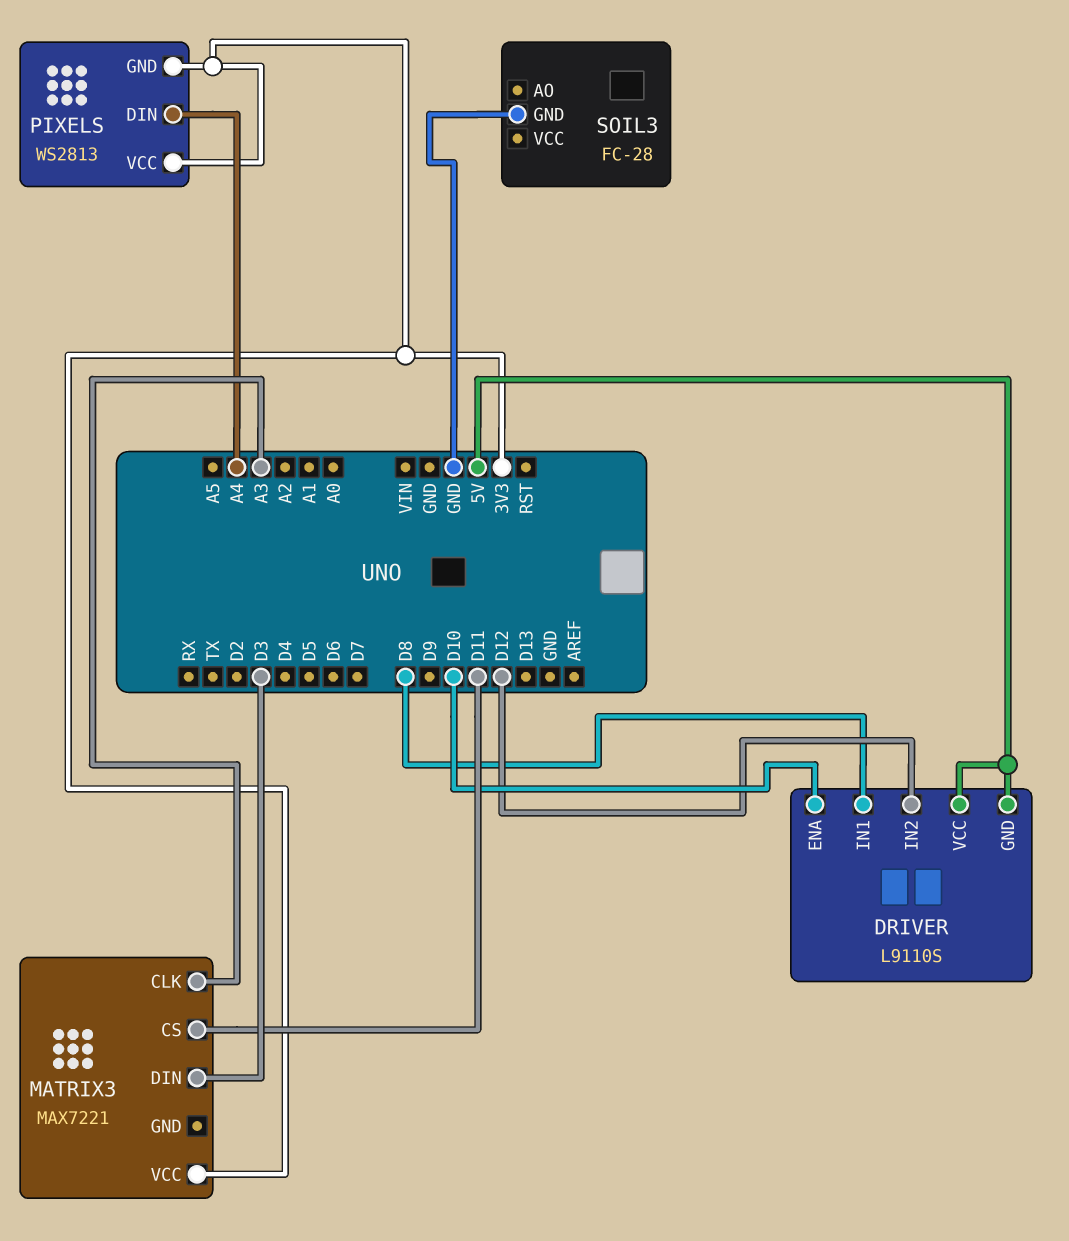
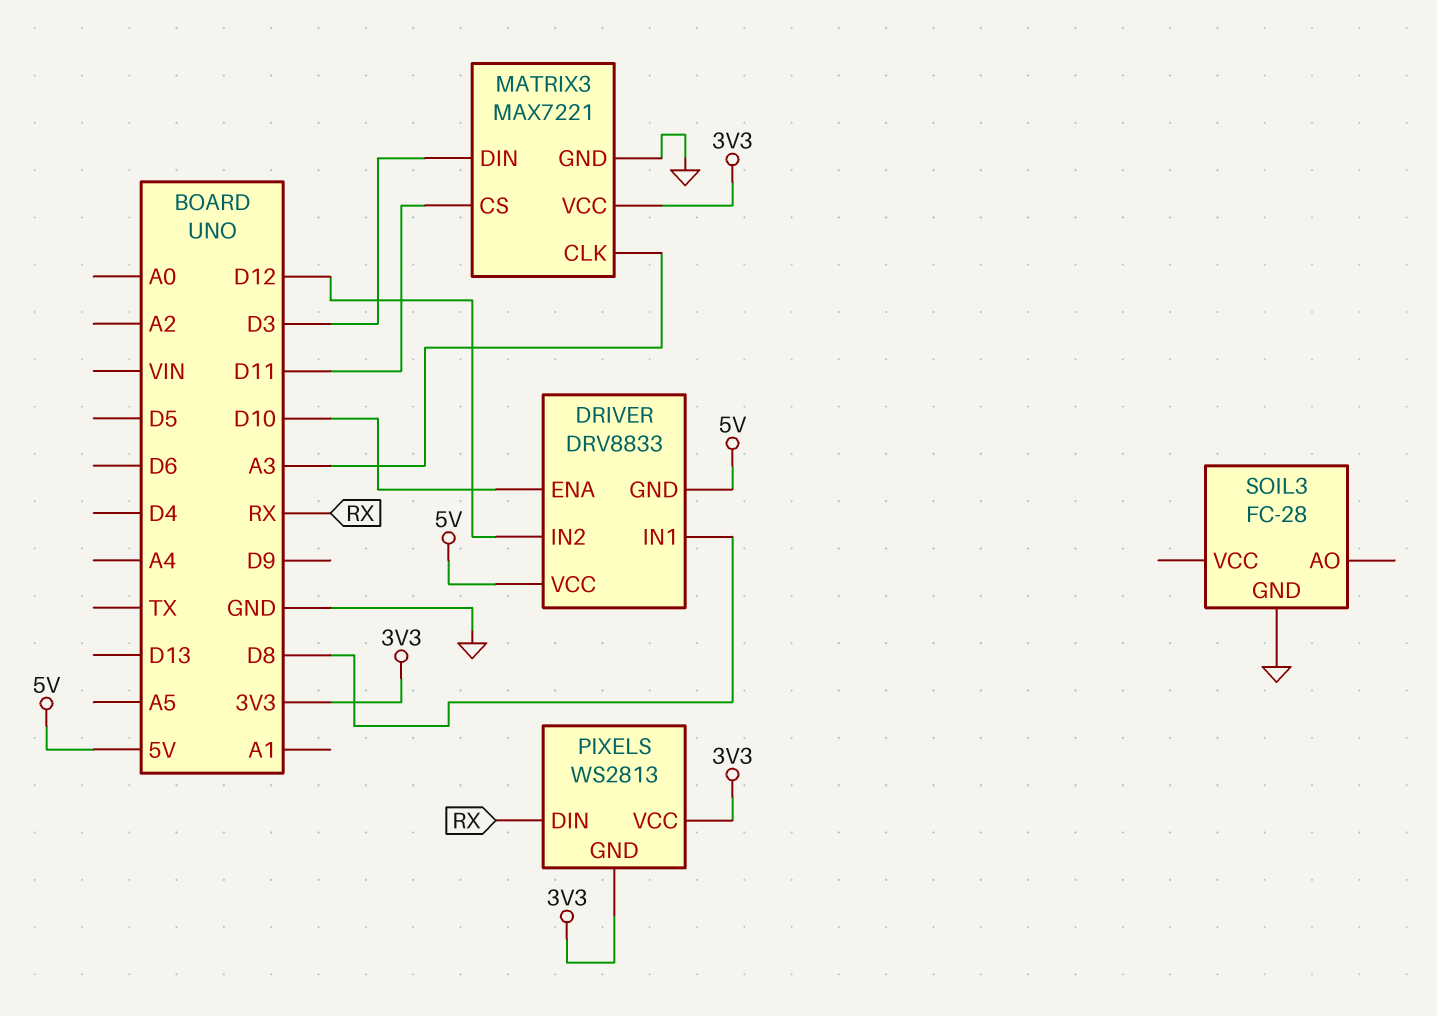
DRIVER: L9110S -> DRV8833
MATRIX3 pin GND: none -> GND
PIXELS pin DIN: A4 -> RX

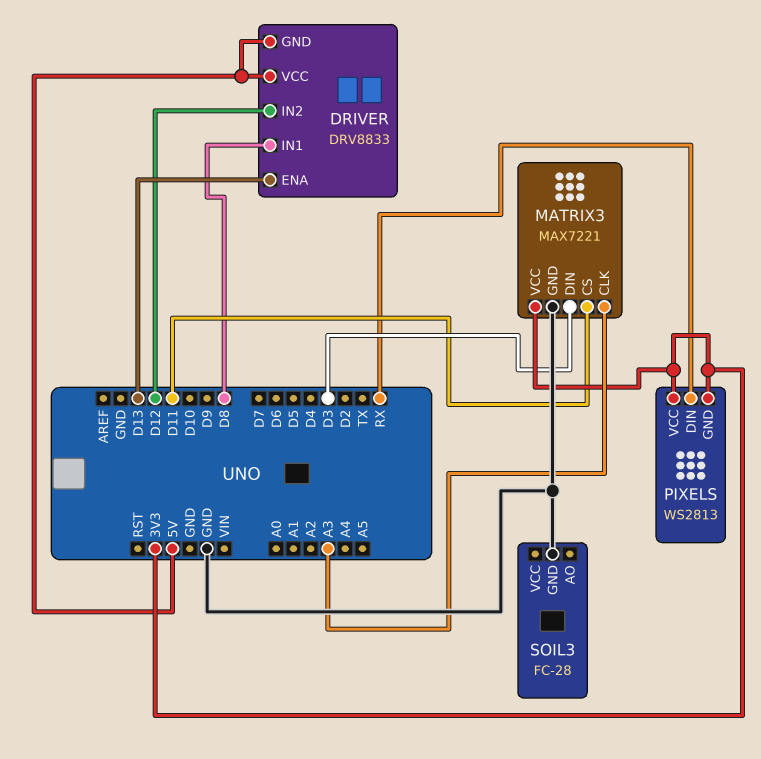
DRIVER pin ENA: D10 -> D13

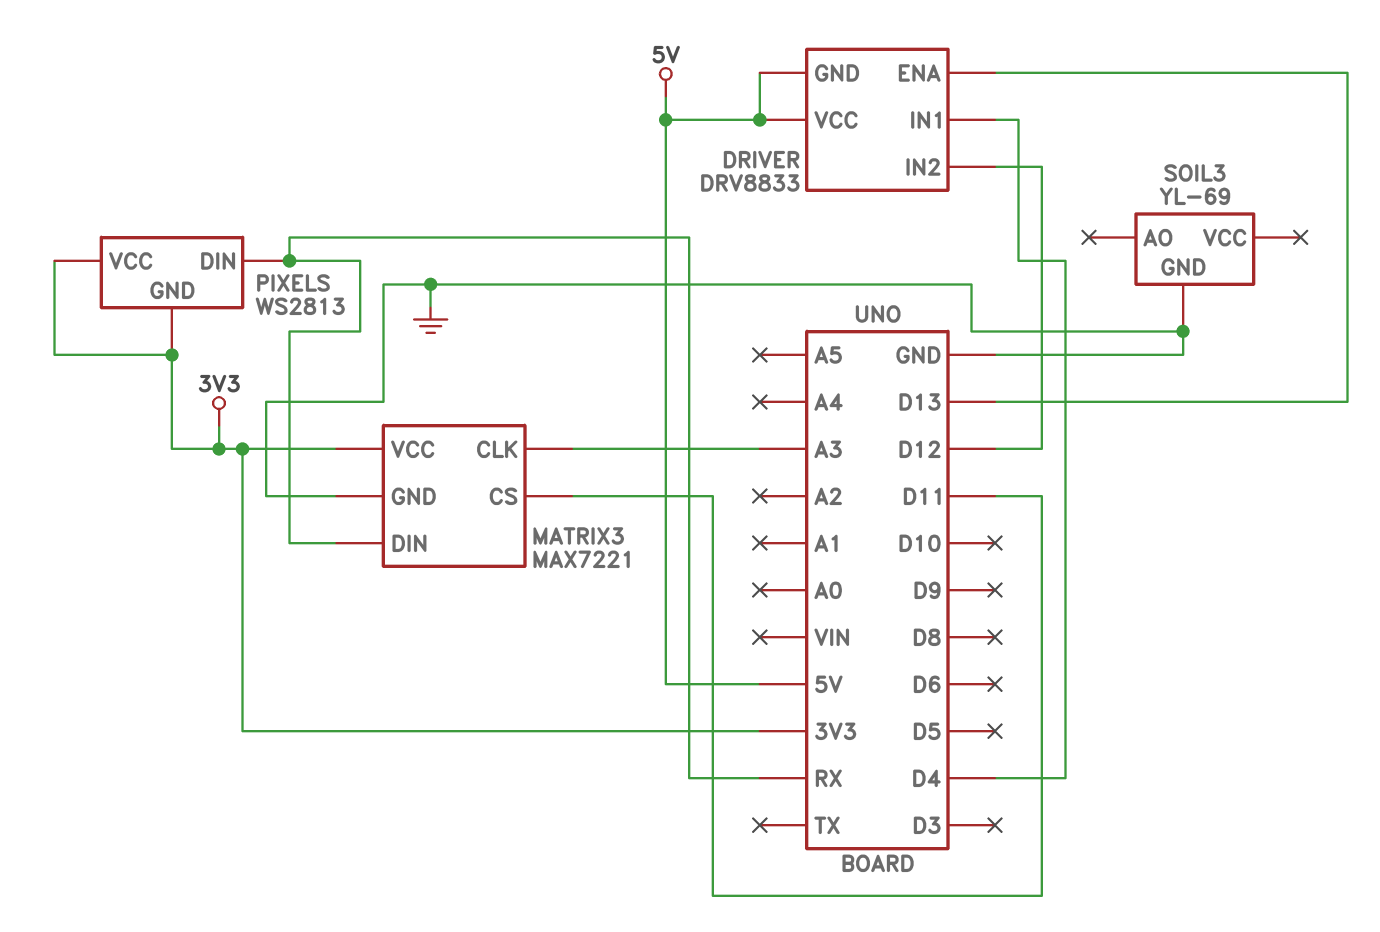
DRIVER pin IN1: D8 -> D4
MATRIX3 pin DIN: D3 -> RX
SOIL3: FC-28 -> YL-69

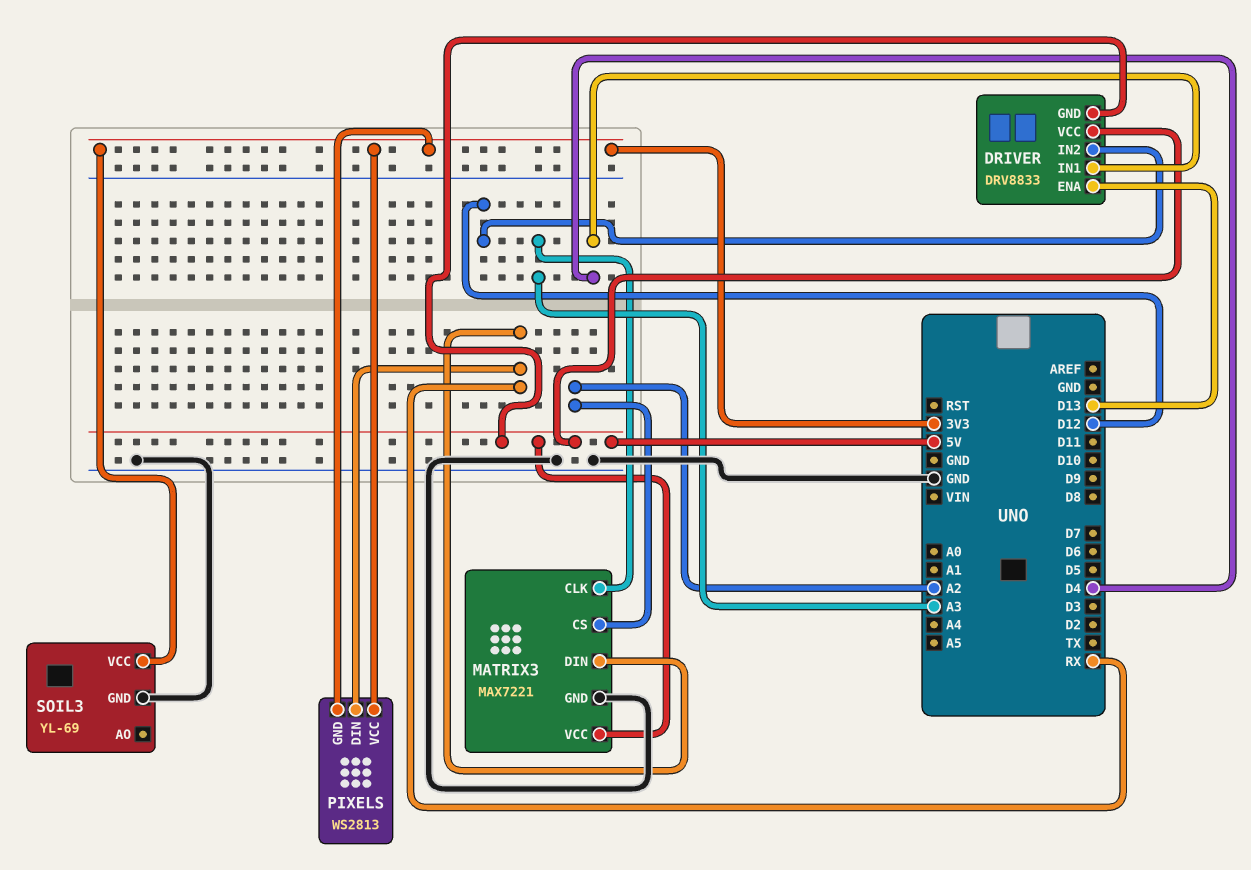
MATRIX3 pin CS: D11 -> A2
MATRIX3 pin VCC: 3V3 -> 5V
SOIL3 pin VCC: none -> 3V3

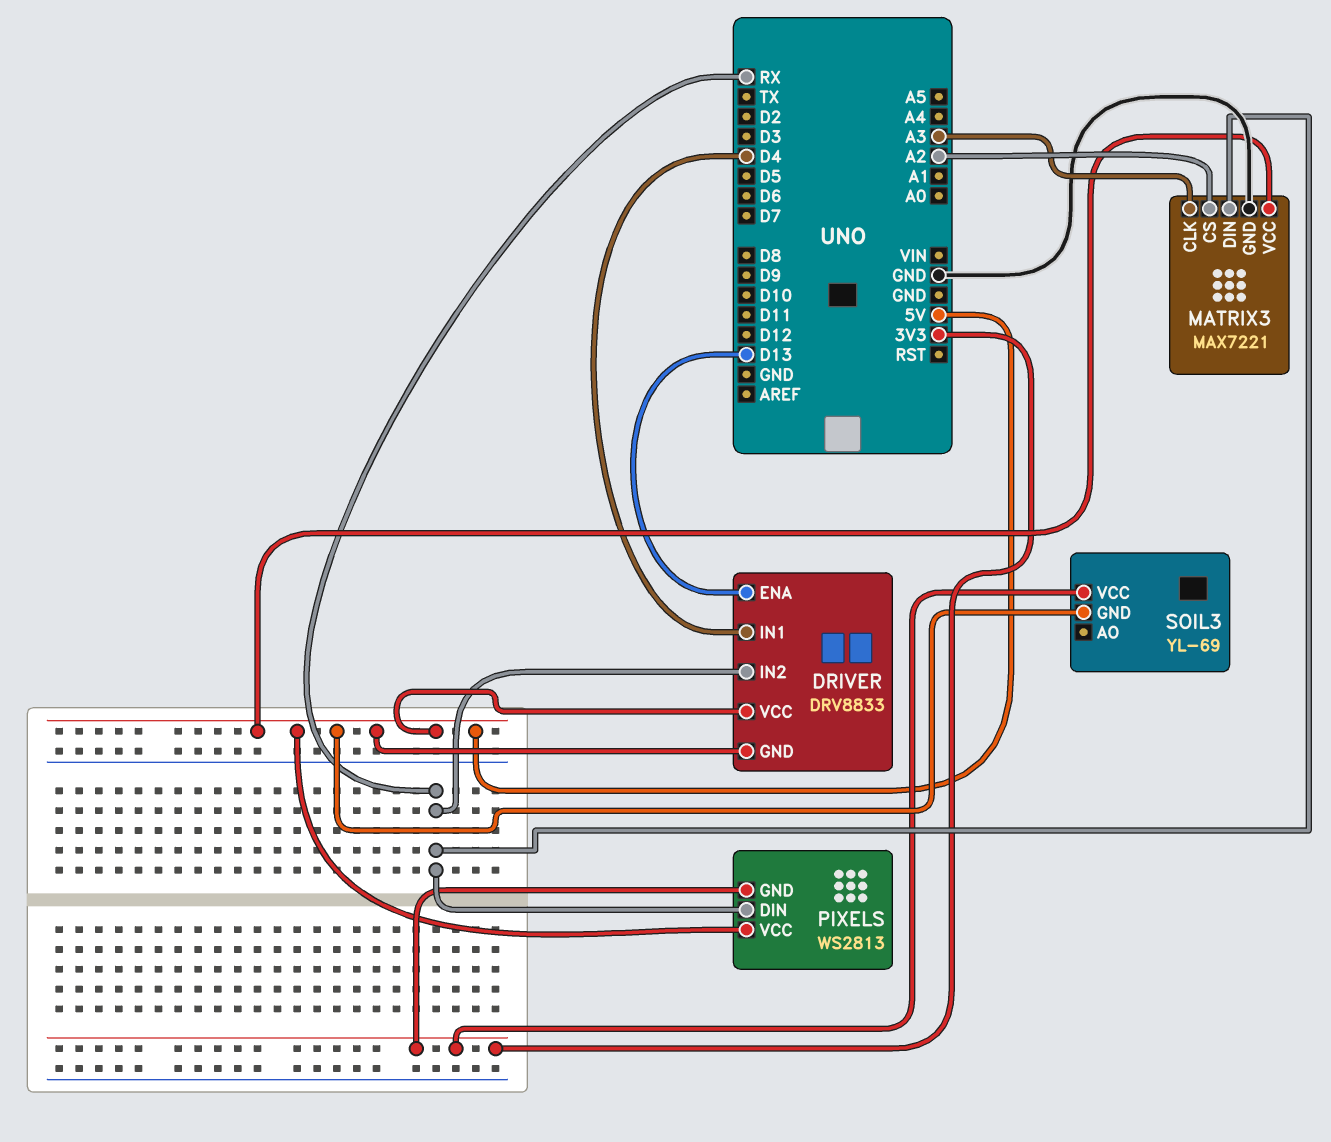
DRIVER pin IN2: D12 -> RX
PIXELS pin VCC: 3V3 -> 5V
SOIL3 pin GND: GND -> 5V

